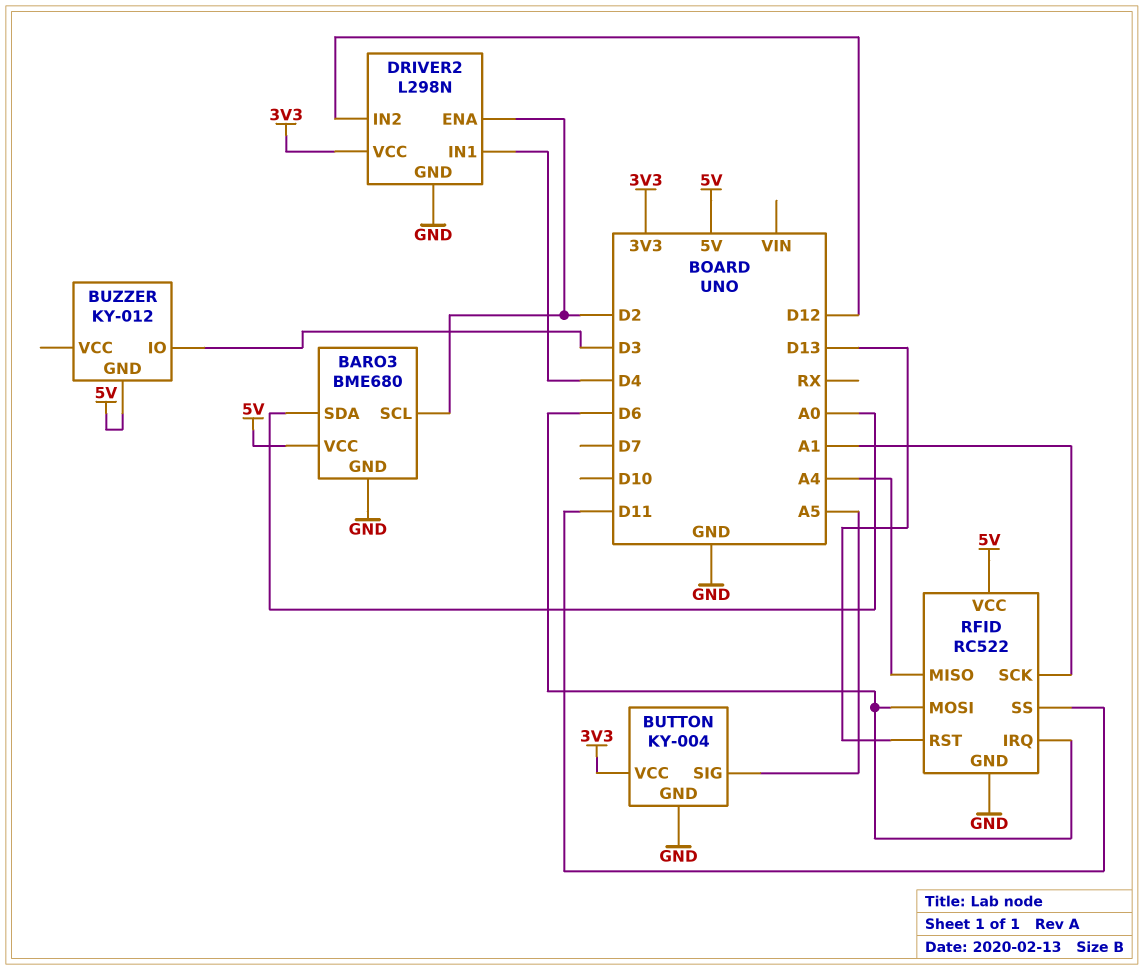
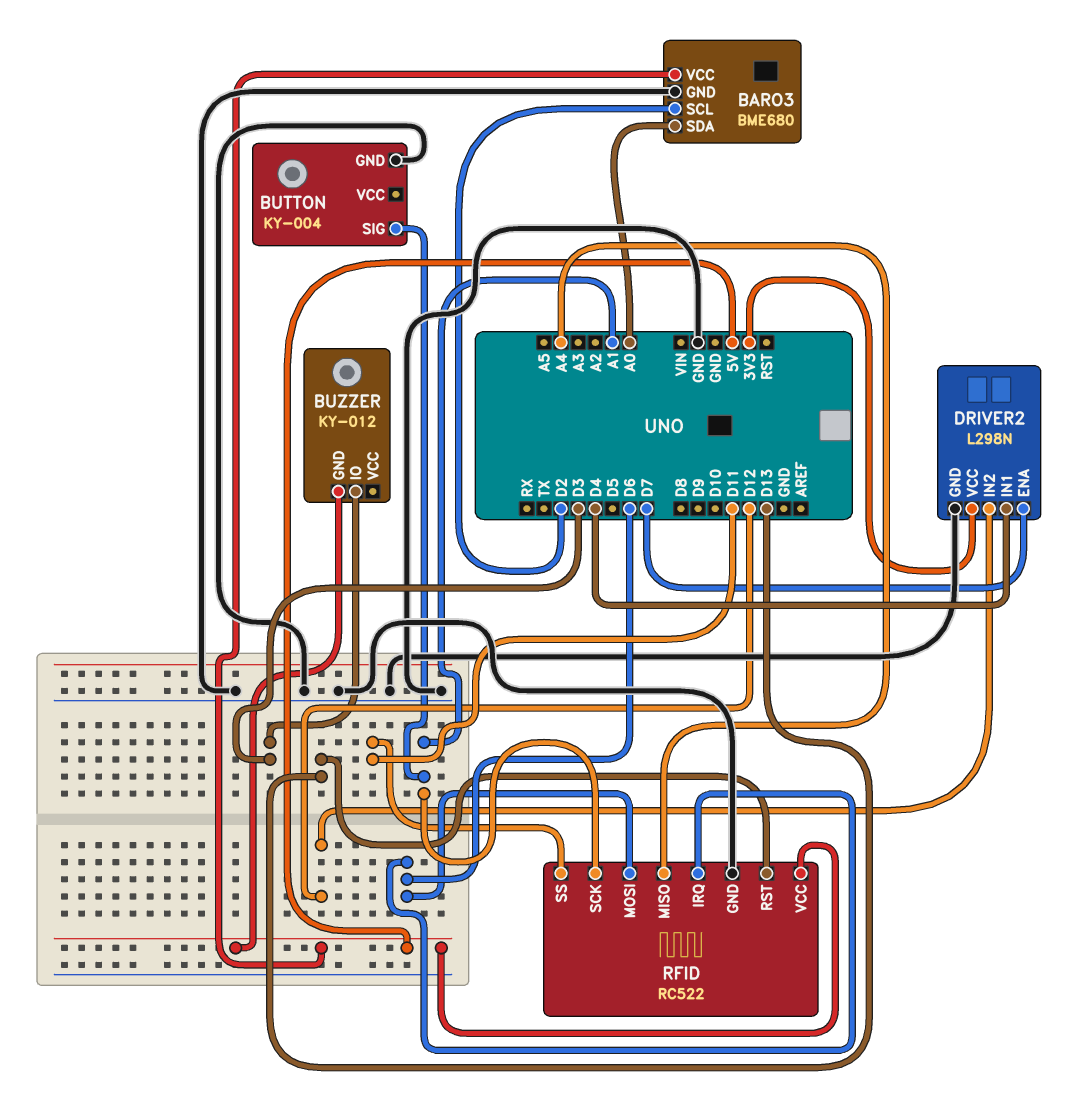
BUTTON pin SIG: A5 -> A1
BUTTON pin VCC: 3V3 -> none
DRIVER2 pin ENA: D2 -> D7

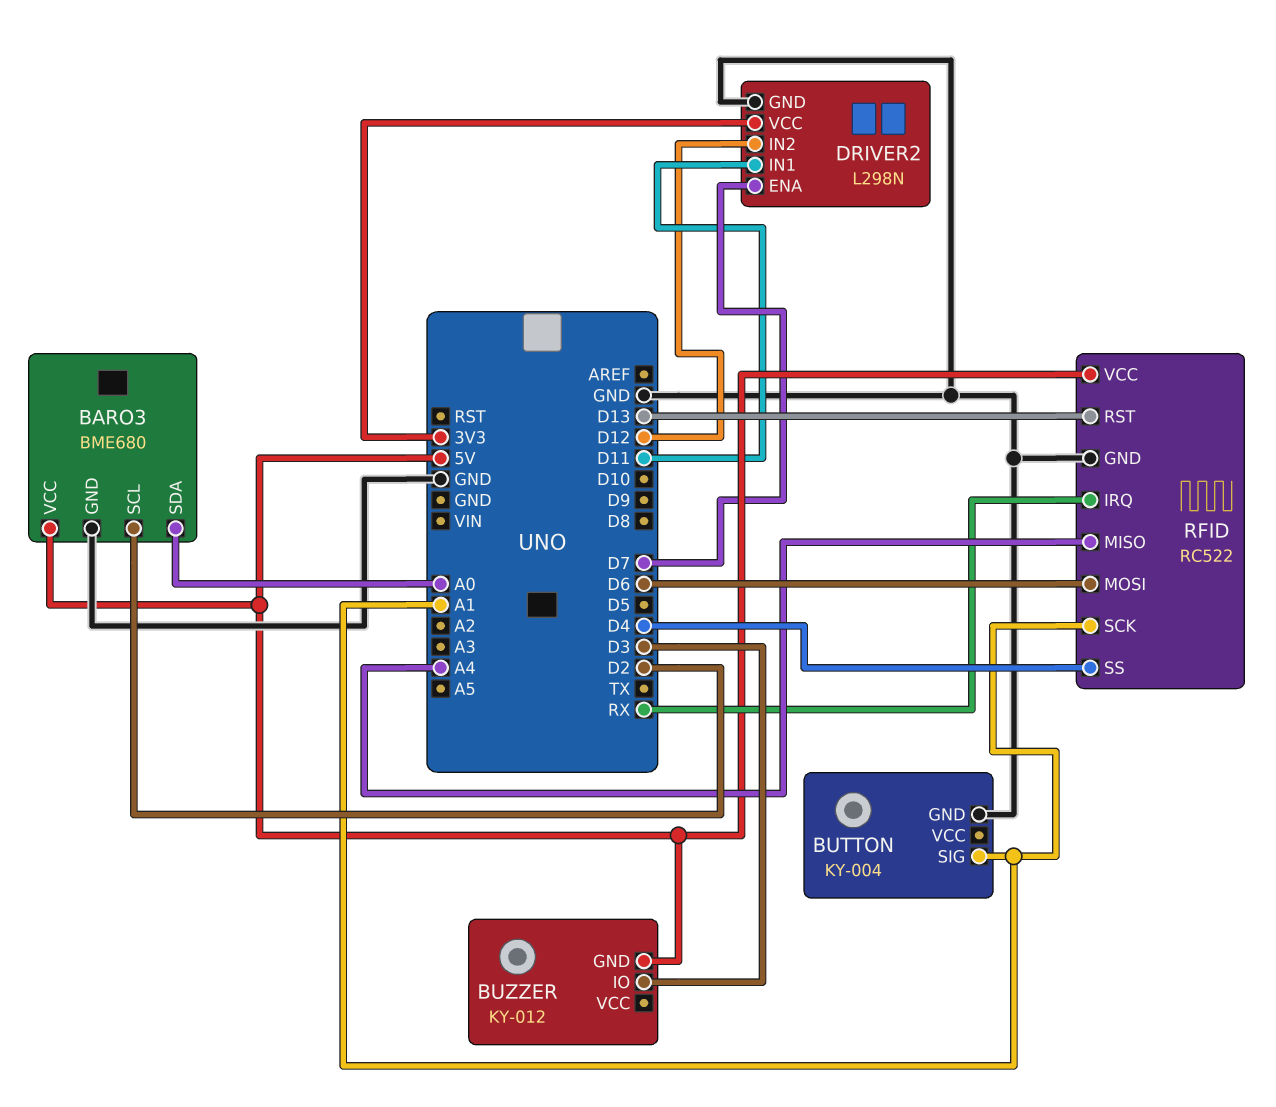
DRIVER2 pin IN1: D4 -> D11
RFID pin IRQ: D6 -> RX
RFID pin SS: D11 -> D4

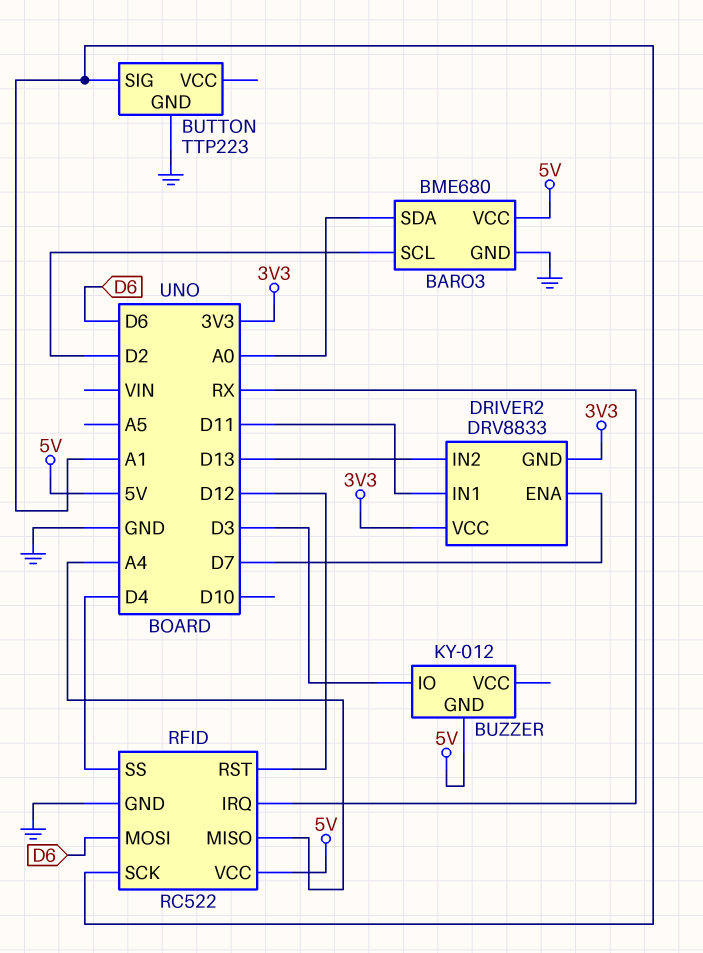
BUTTON: KY-004 -> TTP223
DRIVER2: L298N -> DRV8833
DRIVER2 pin GND: GND -> 3V3
DRIVER2 pin IN2: D12 -> D13
RFID pin RST: D13 -> D12

